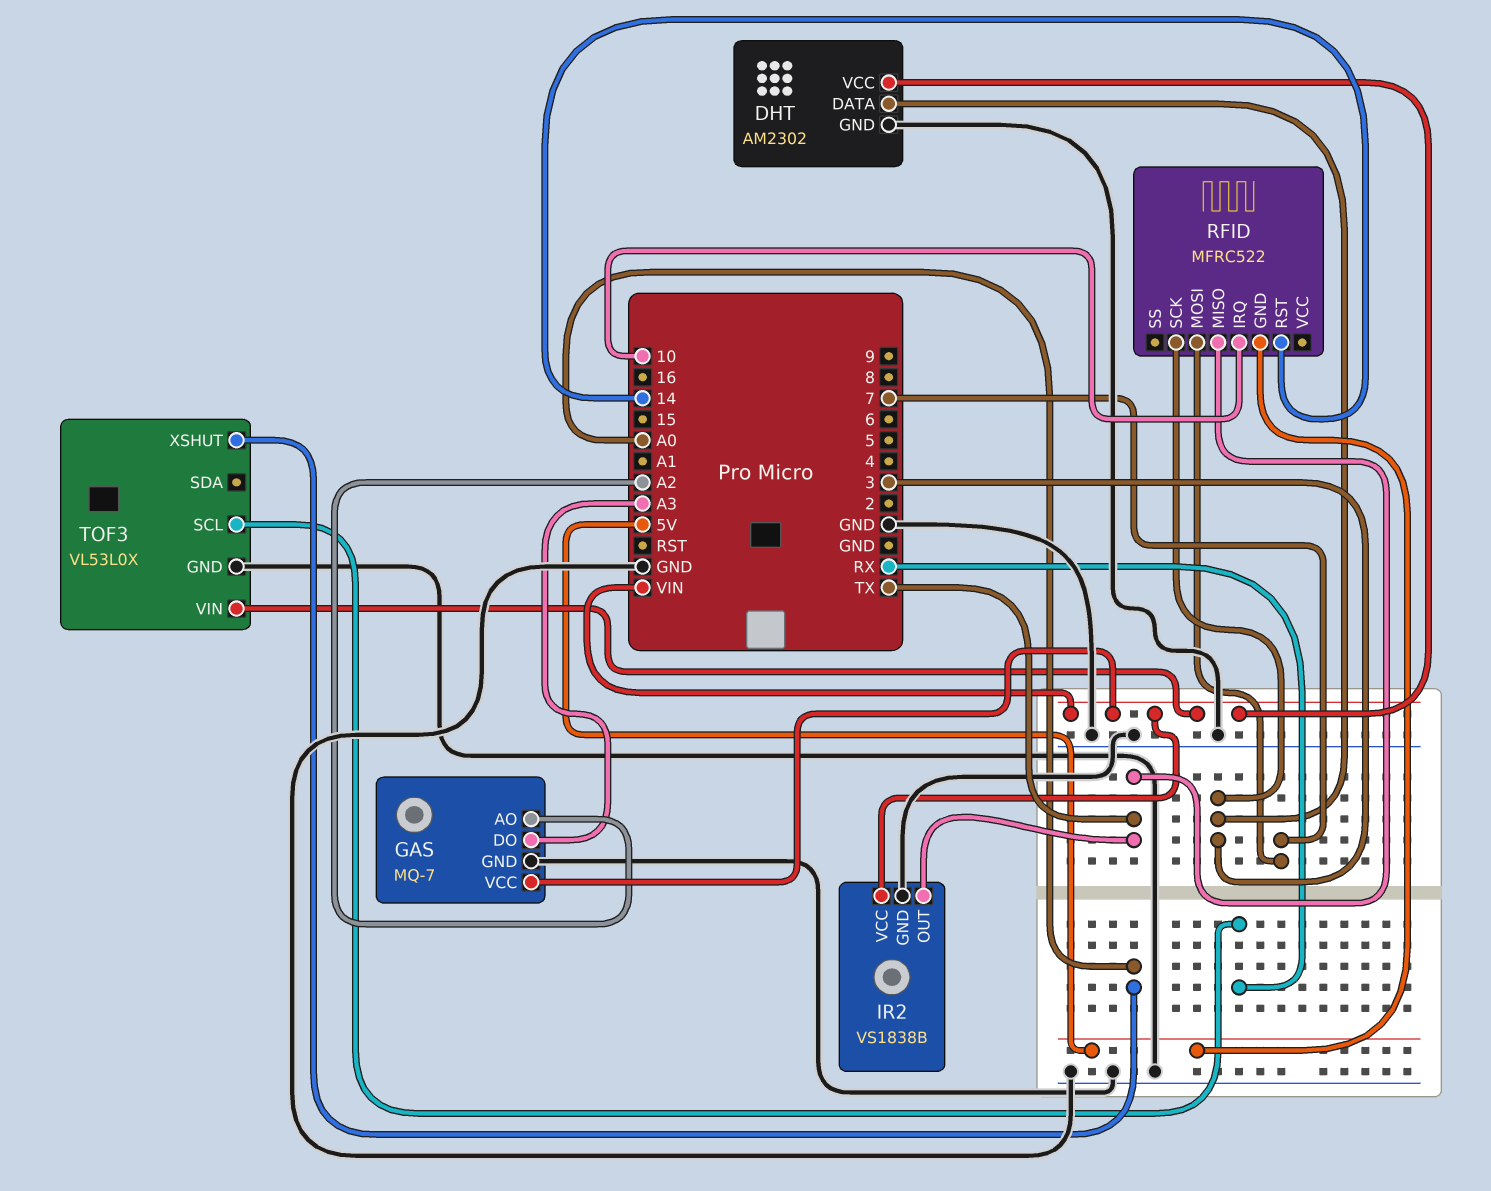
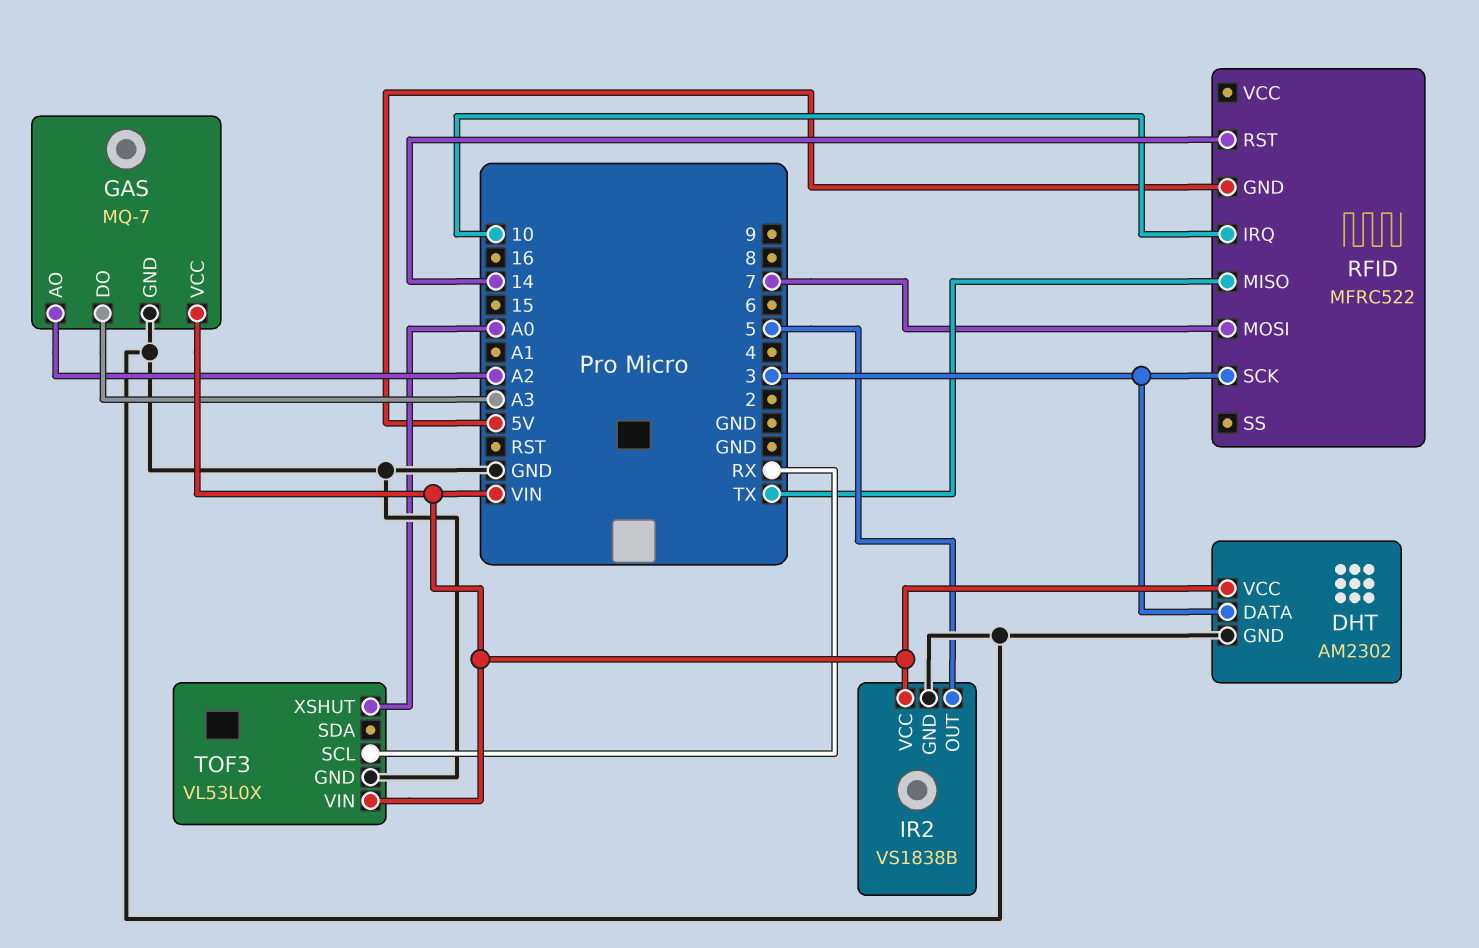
IR2 pin OUT: TX -> 5

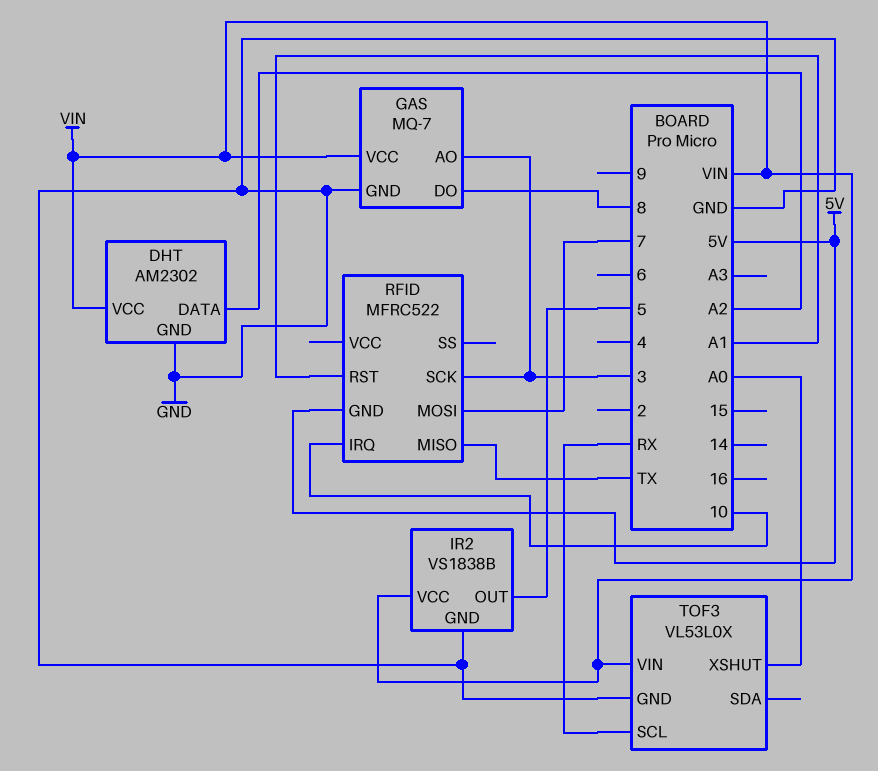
DHT pin DATA: 3 -> A2
GAS pin AO: A2 -> 3
GAS pin DO: A3 -> 8
RFID pin RST: 14 -> A1

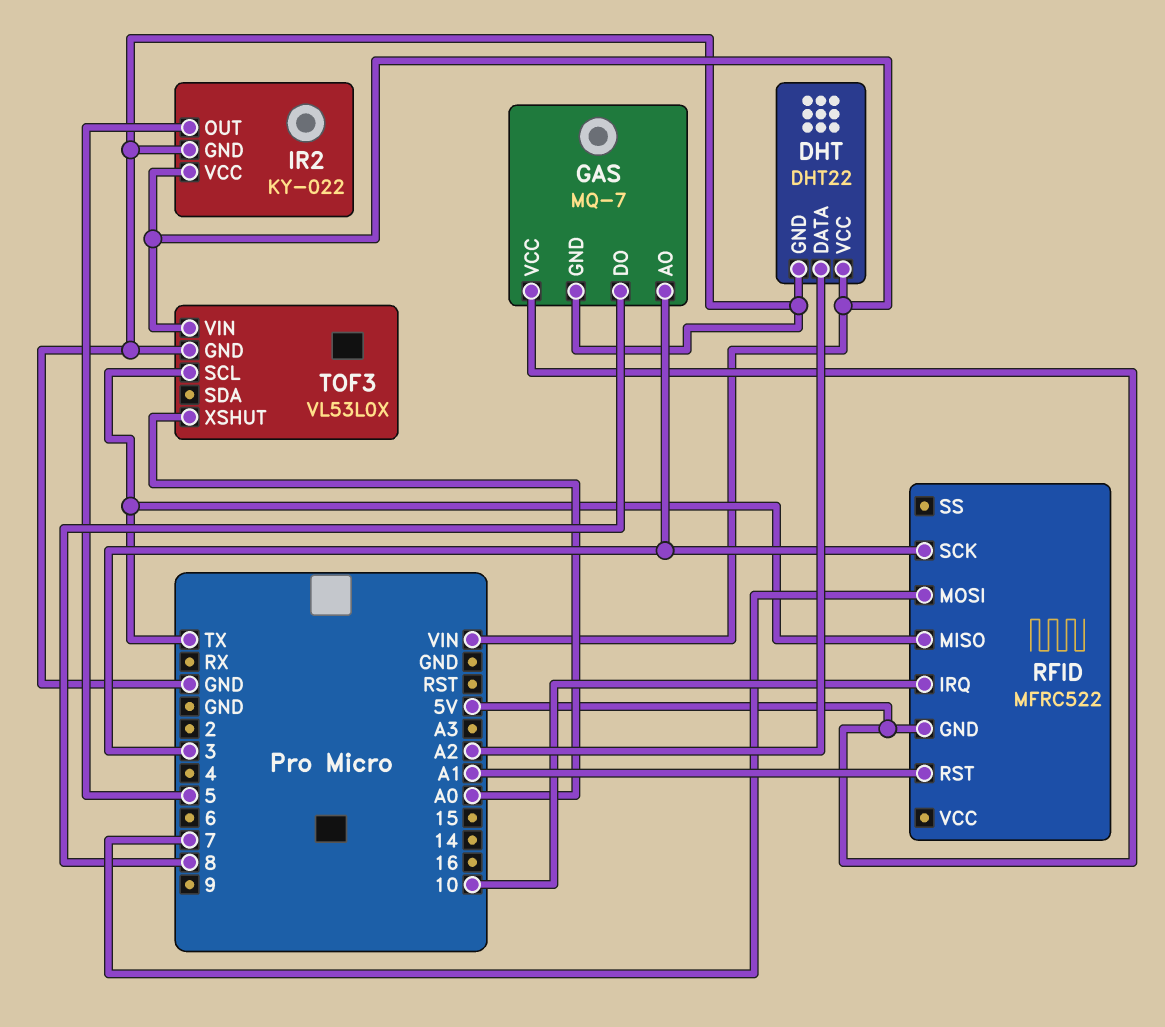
DHT: AM2302 -> DHT22
GAS pin VCC: VIN -> 5V
IR2: VS1838B -> KY-022
TOF3 pin SCL: RX -> TX

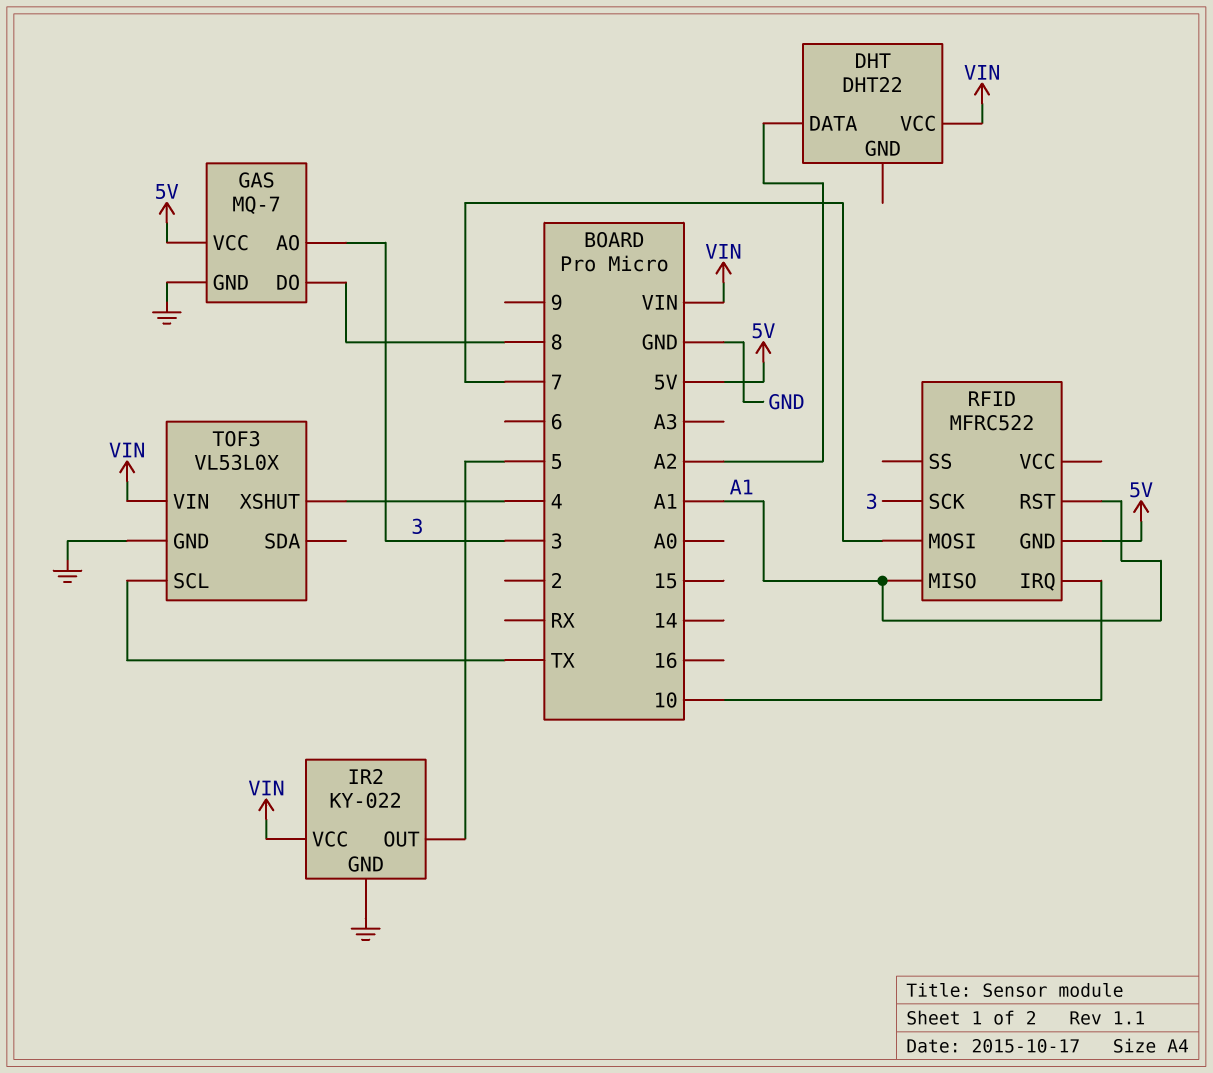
DHT pin GND: GND -> none
RFID pin MISO: TX -> A1
TOF3 pin XSHUT: A0 -> 4

